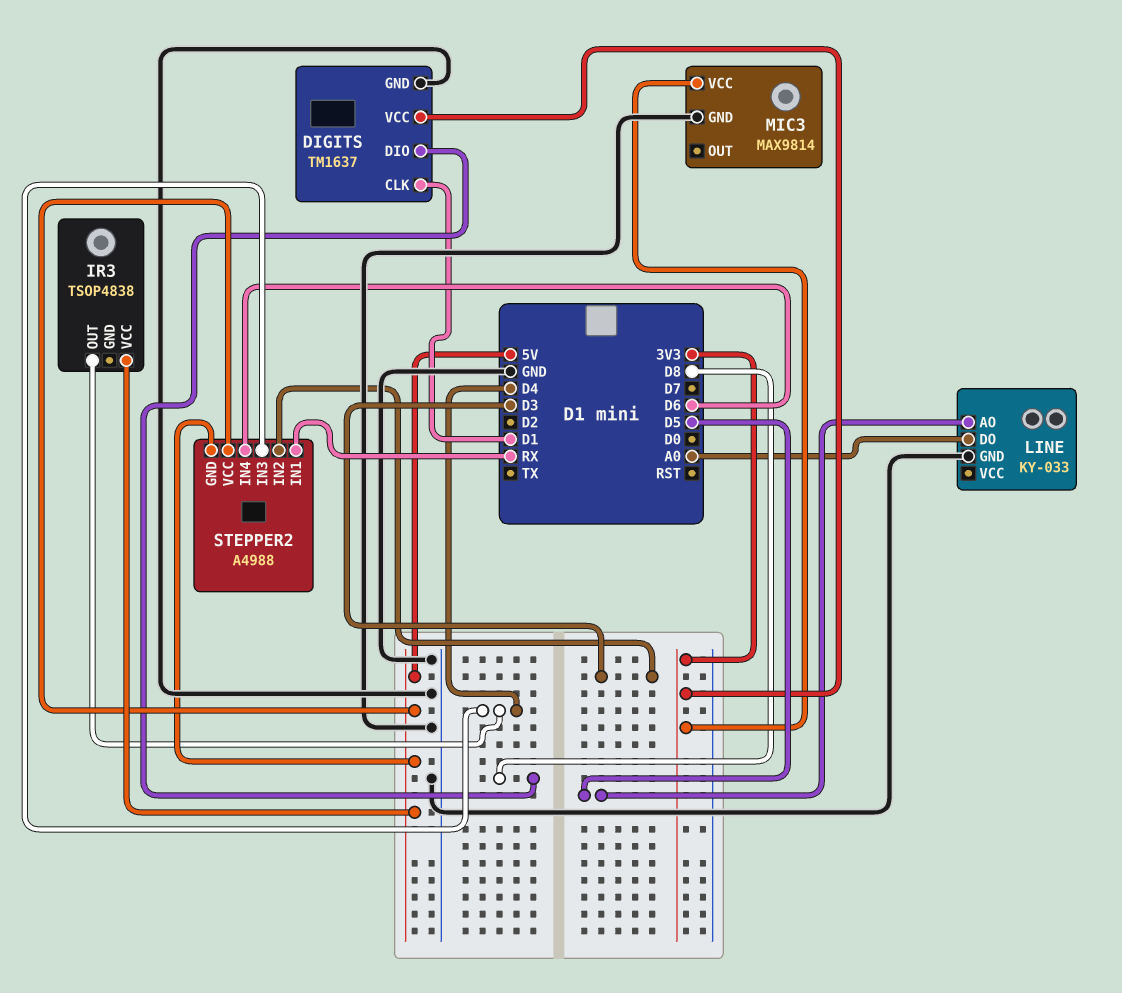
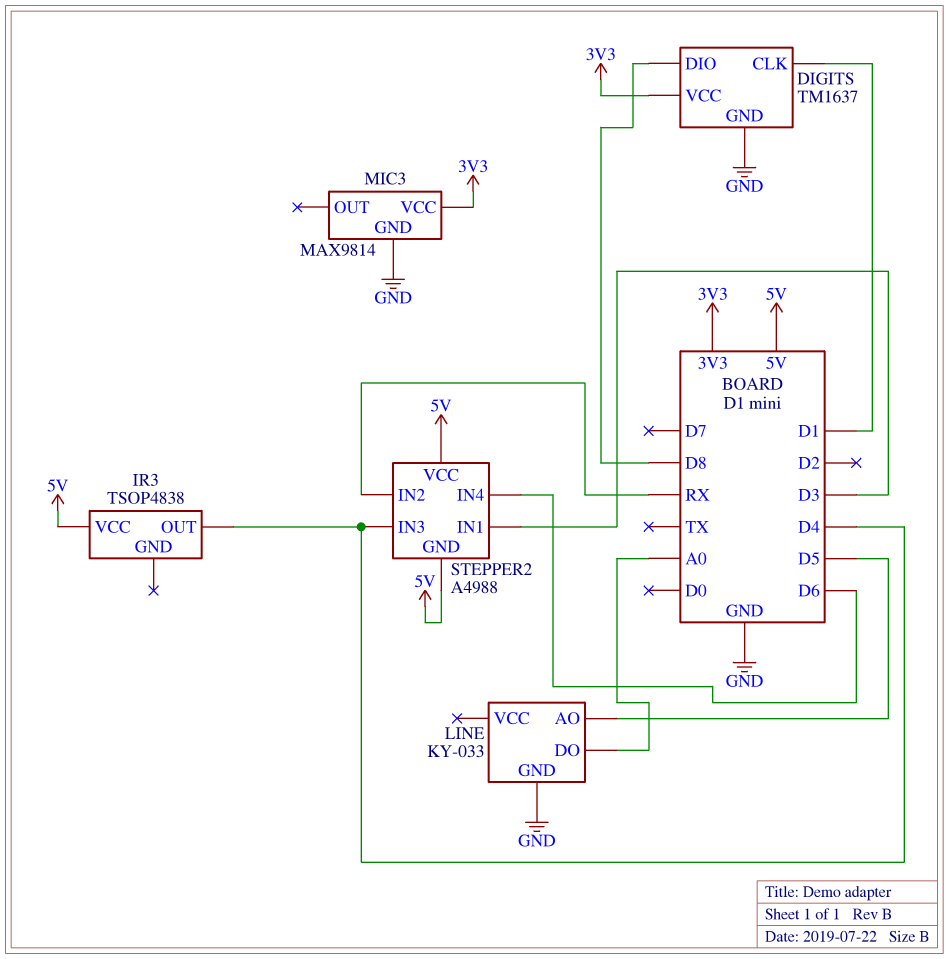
STEPPER2 pin IN1: RX -> D3
STEPPER2 pin IN2: D3 -> RX

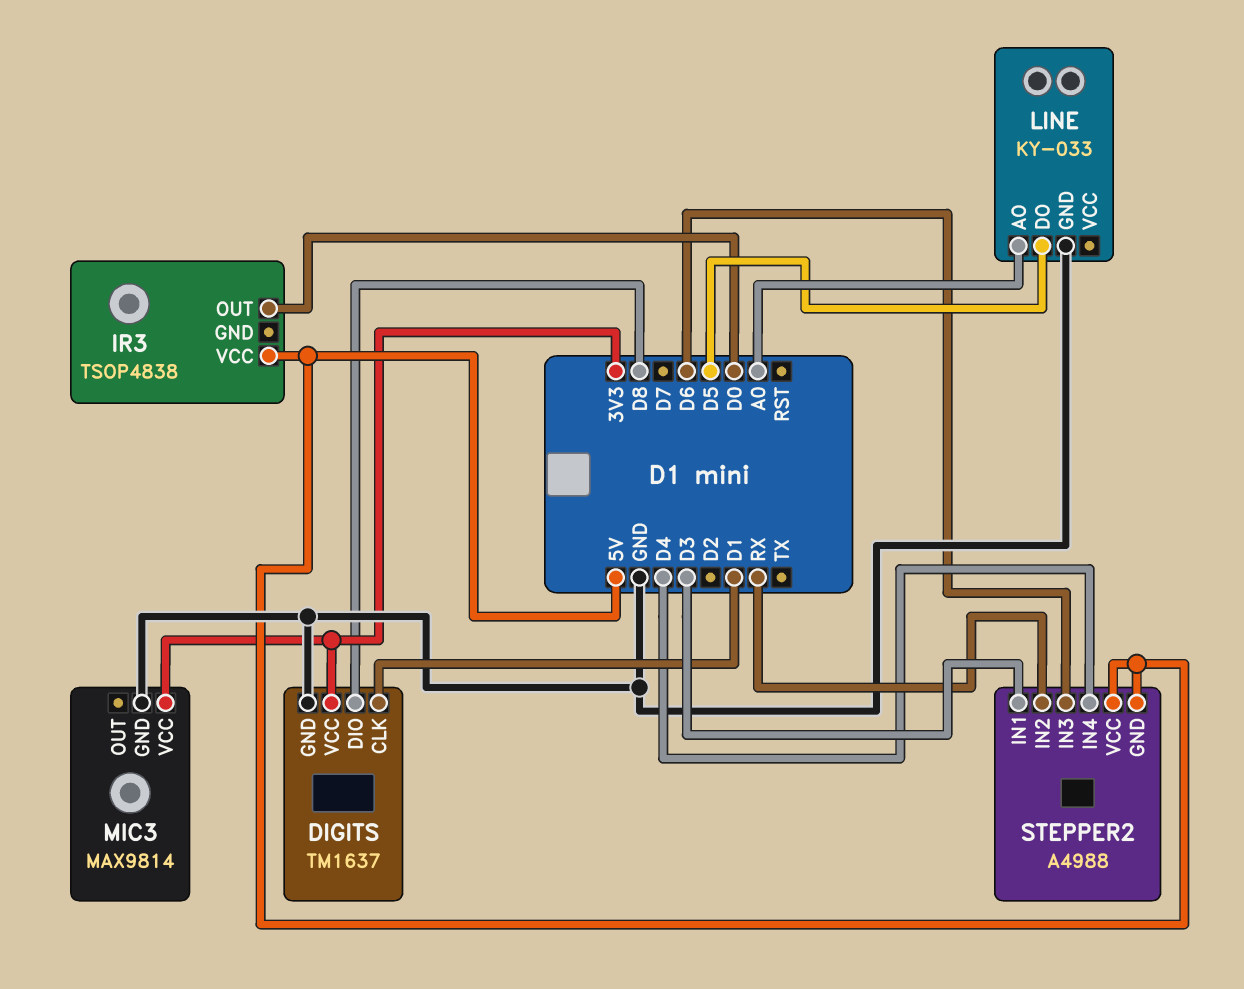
IR3 pin OUT: D4 -> D0
LINE pin AO: D5 -> A0
LINE pin DO: A0 -> D5
STEPPER2 pin IN3: D4 -> D6
STEPPER2 pin IN4: D6 -> D4

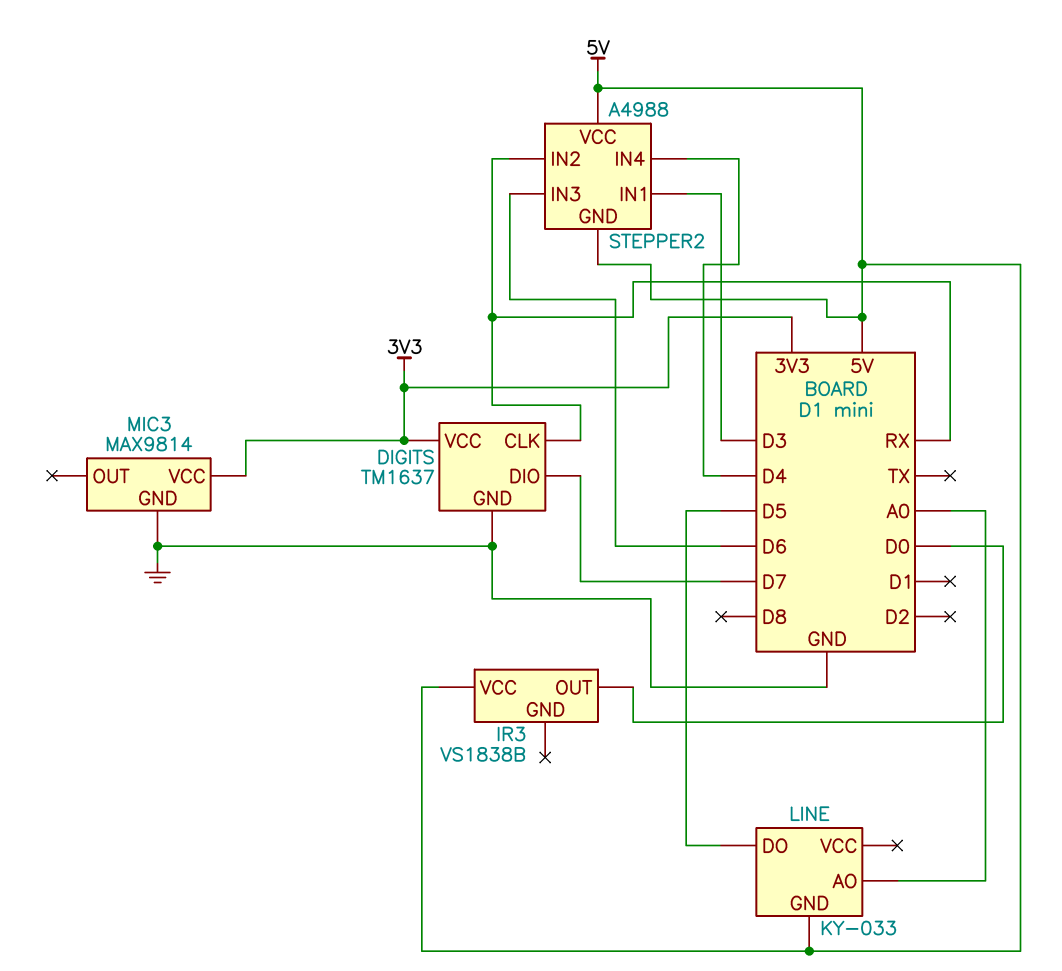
DIGITS pin CLK: D1 -> RX
DIGITS pin DIO: D8 -> D7
IR3: TSOP4838 -> VS1838B
LINE pin GND: GND -> 5V

